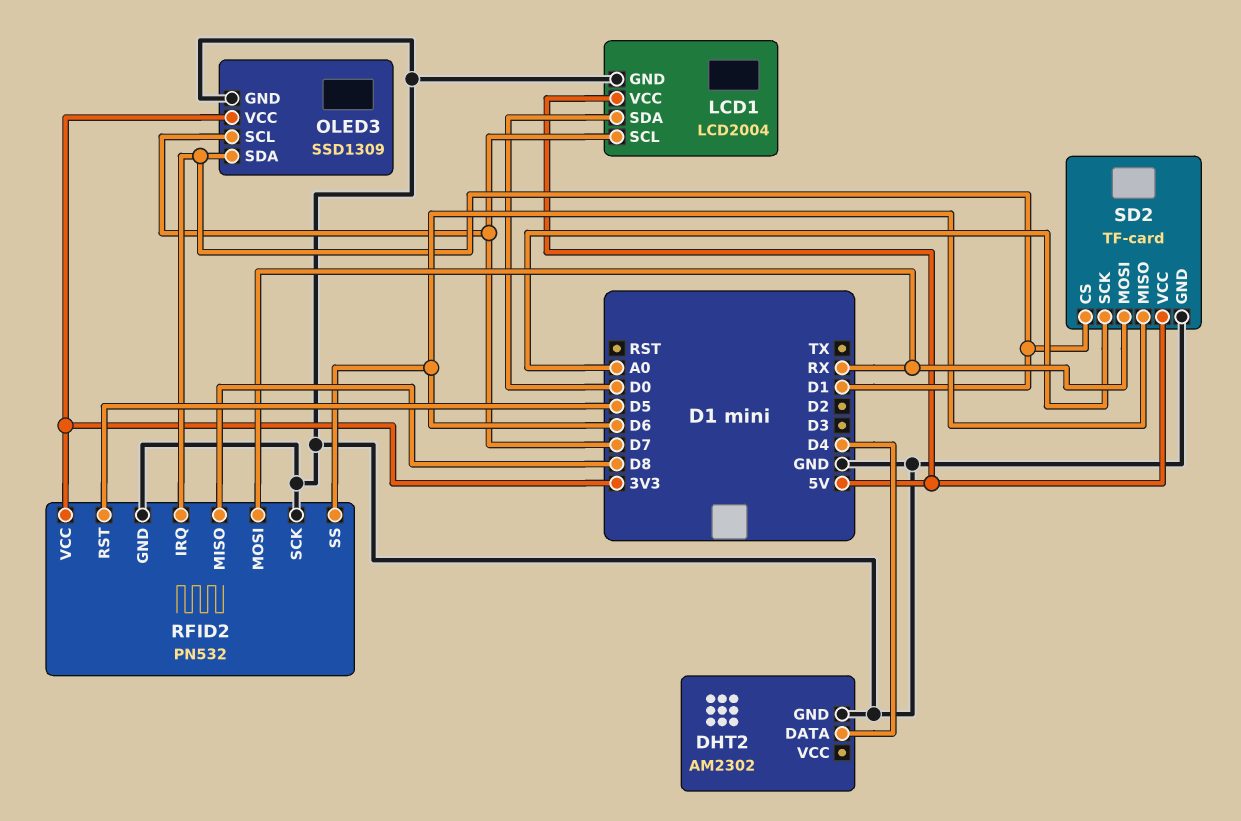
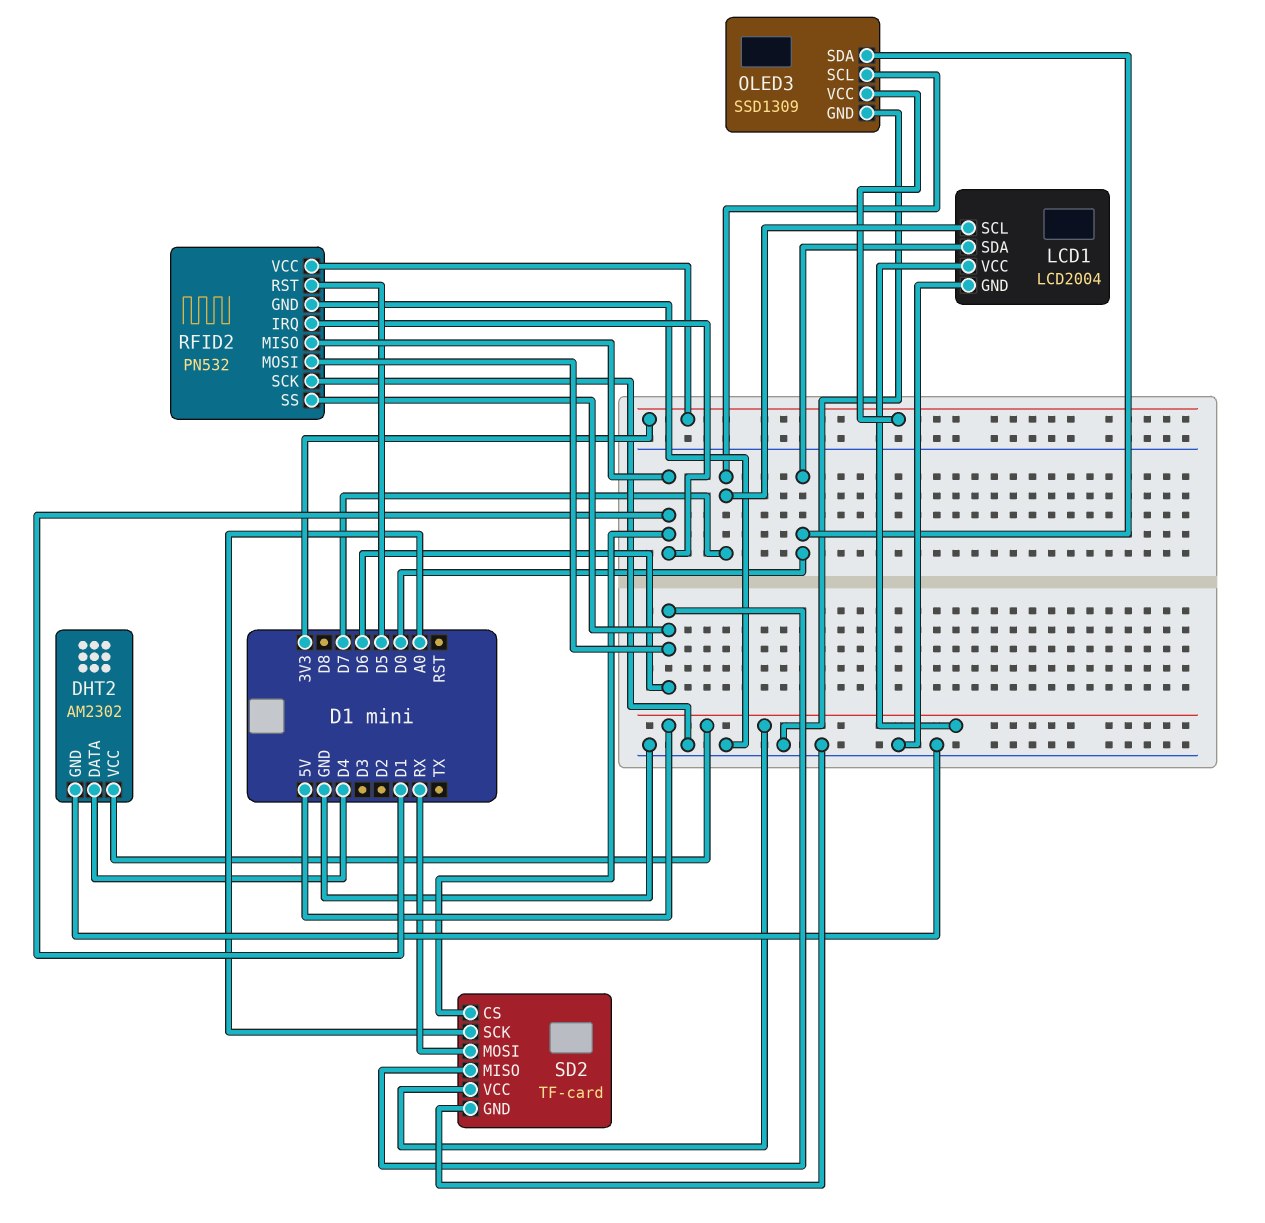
DHT2 pin VCC: none -> 5V
OLED3 pin SDA: D1 -> D0
RFID2 pin MISO: D8 -> D1
RFID2 pin MOSI: RX -> D6

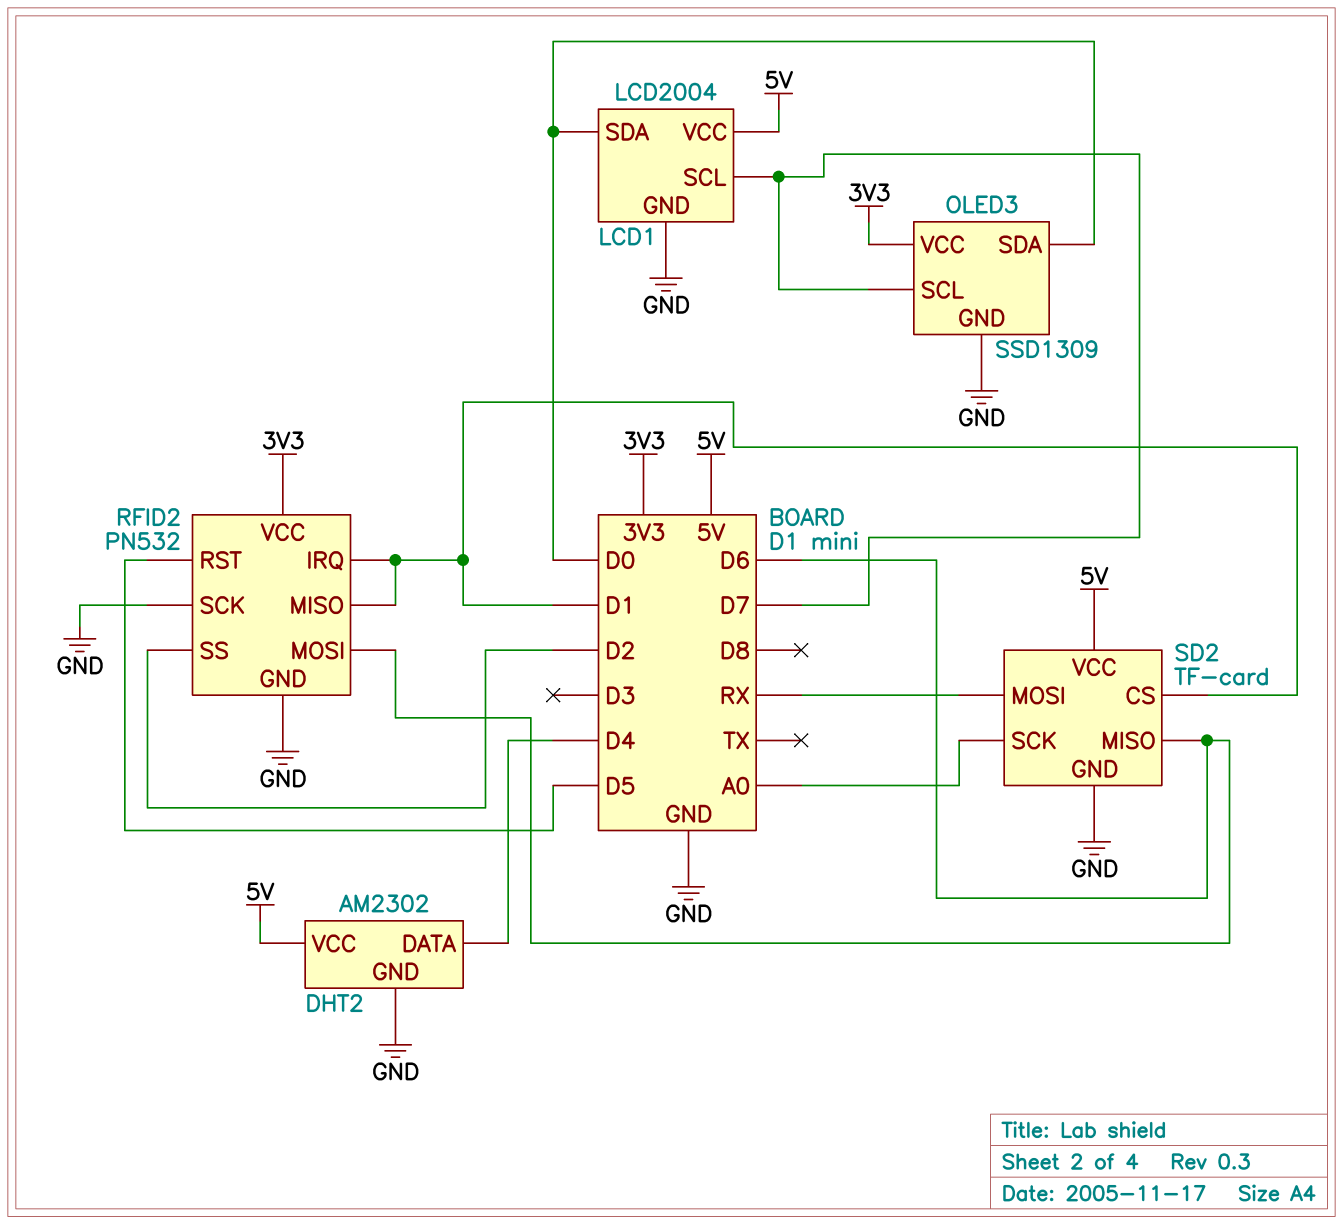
RFID2 pin SS: D6 -> D2

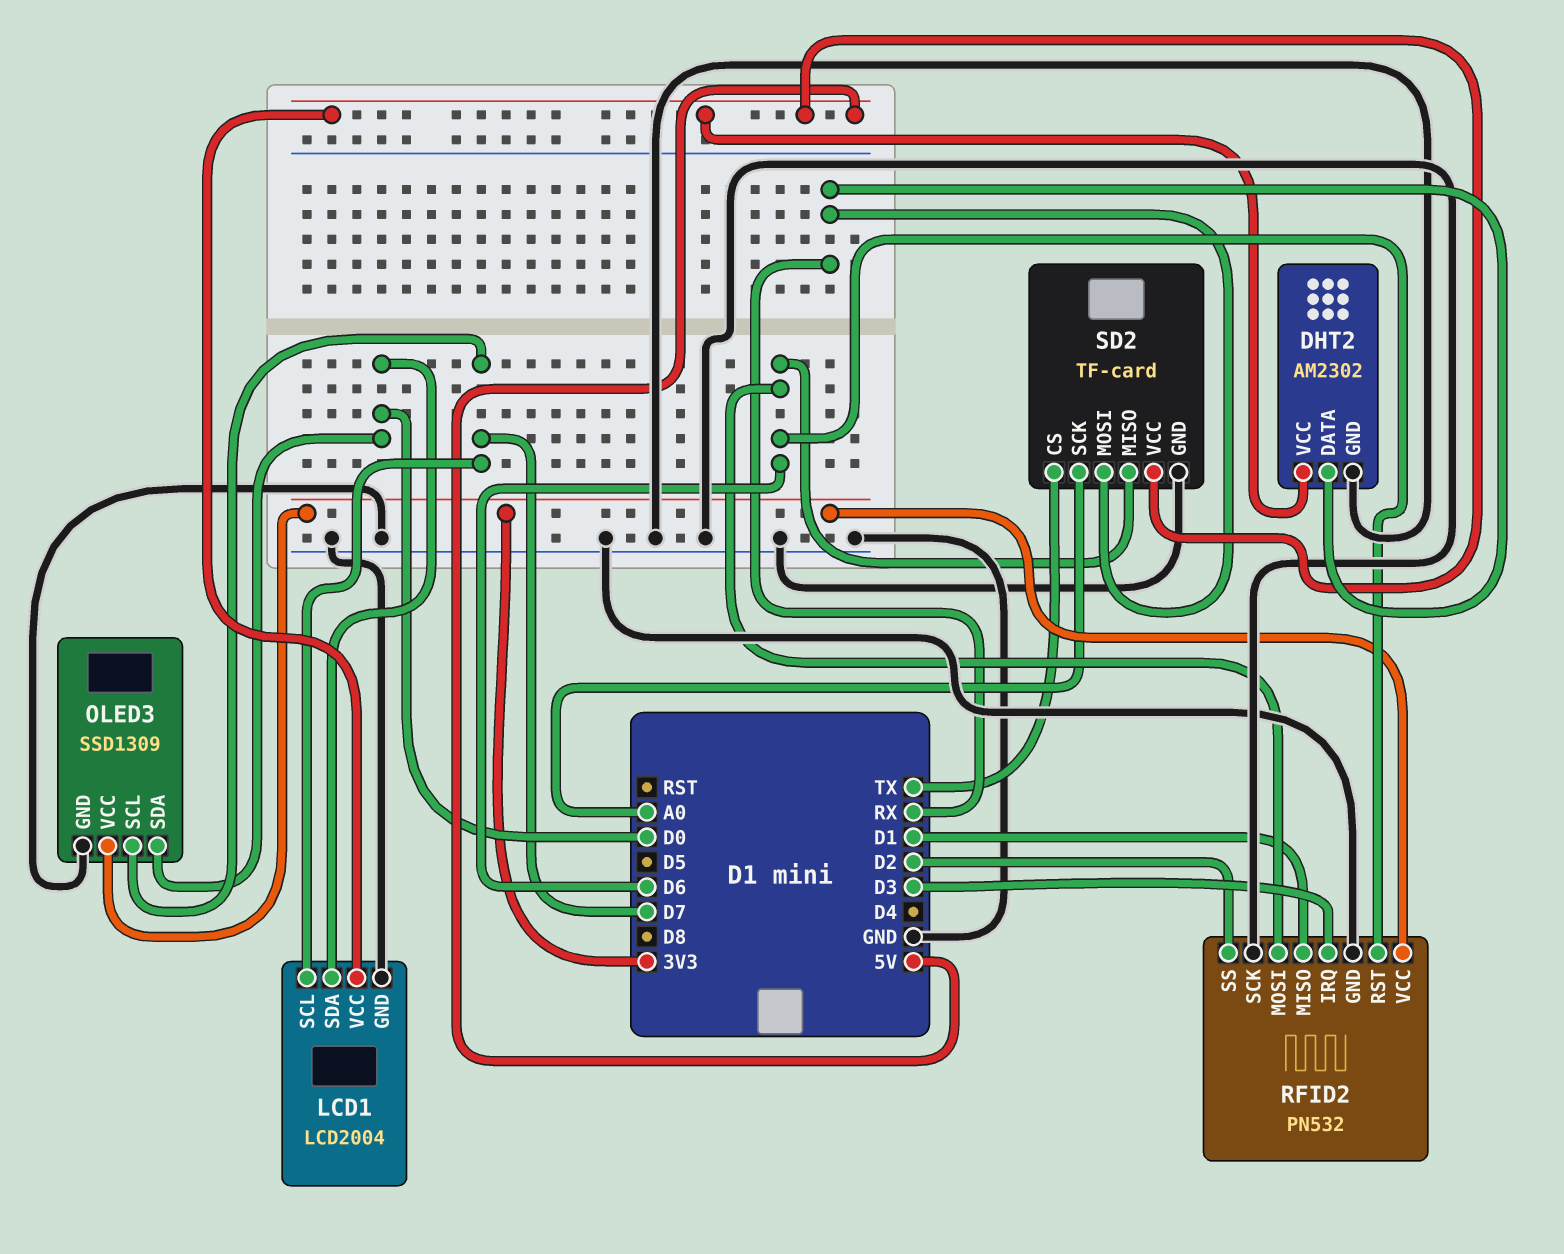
DHT2 pin DATA: D4 -> RX
RFID2 pin IRQ: D1 -> D3
RFID2 pin RST: D5 -> D6
SD2 pin CS: D1 -> TX

